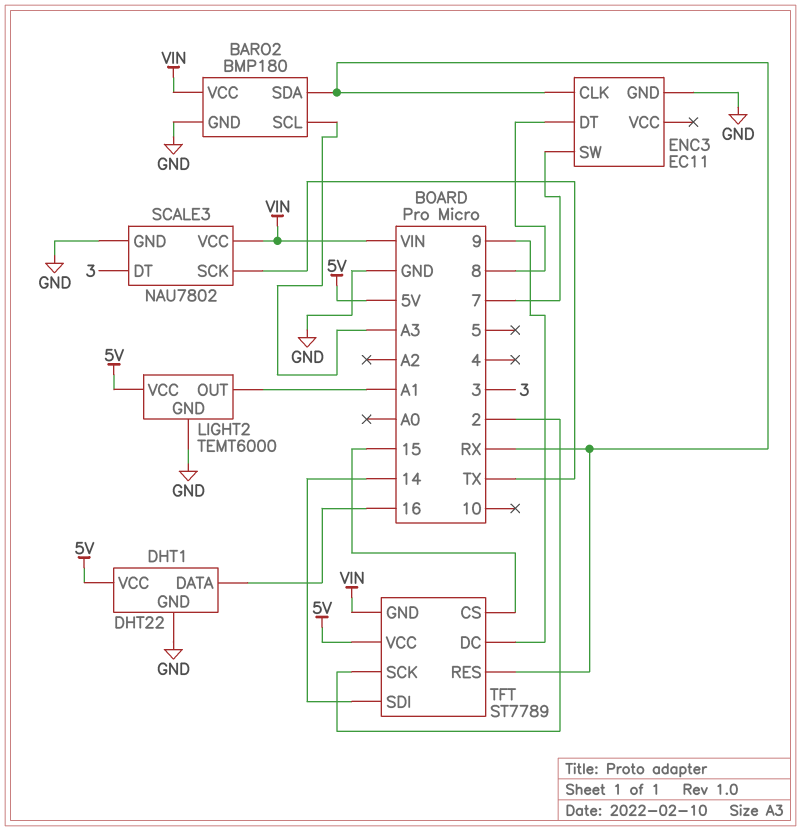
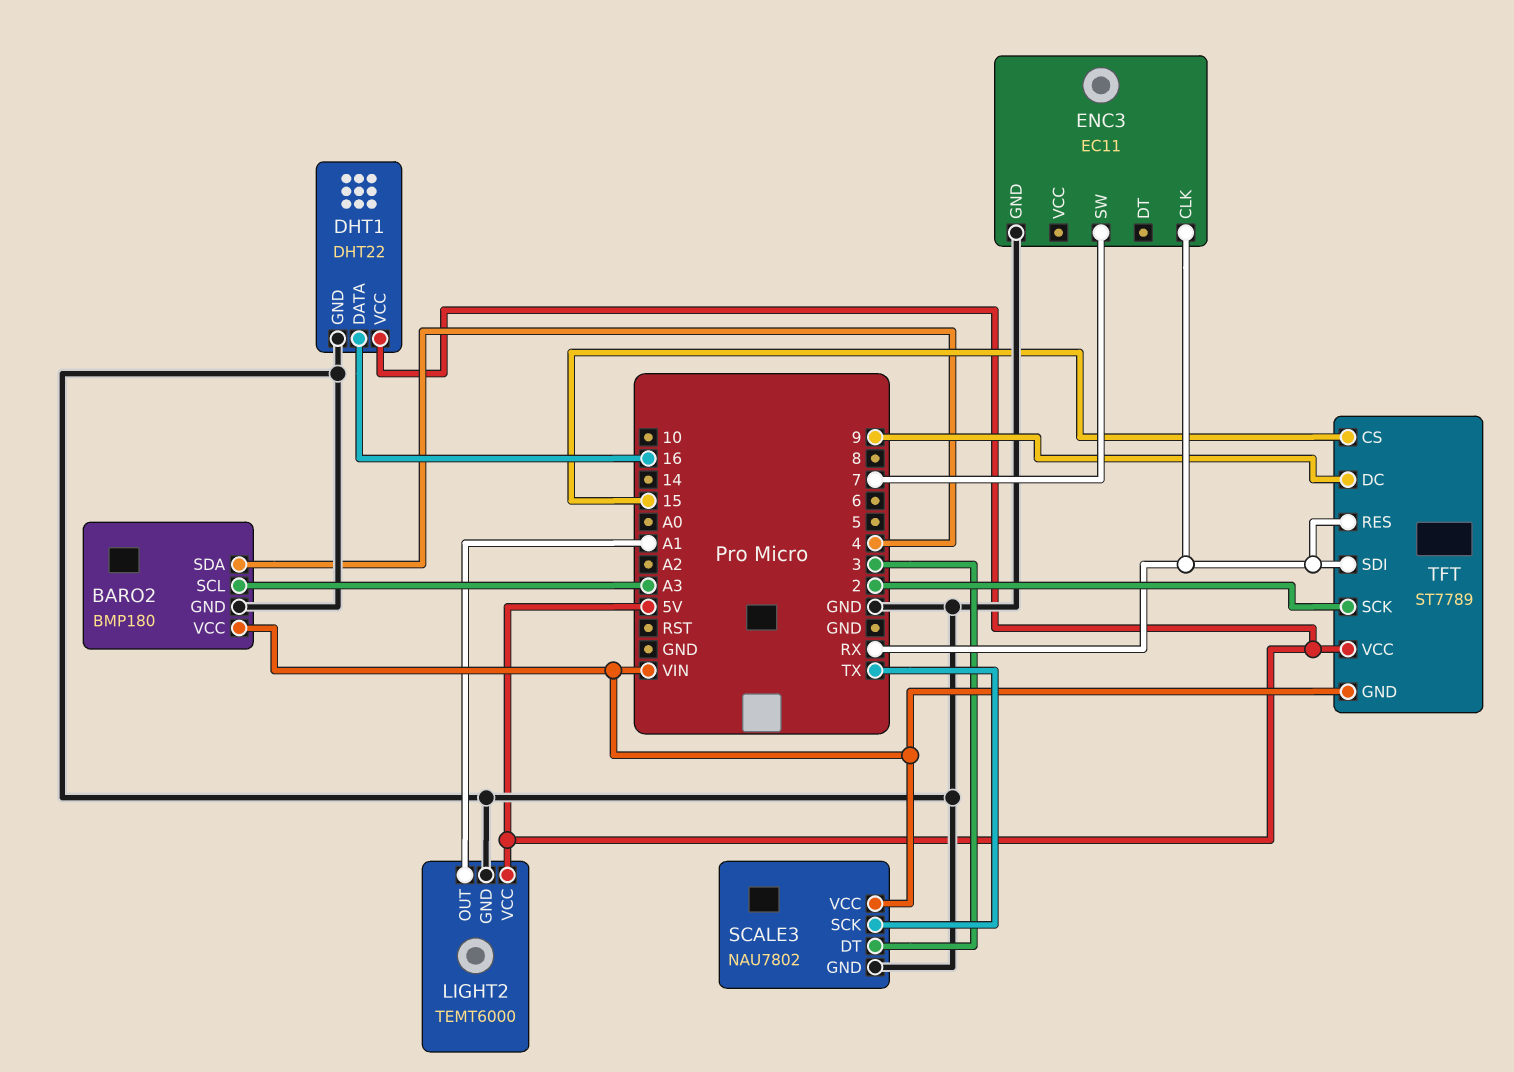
BARO2 pin SDA: RX -> 4
ENC3 pin DT: 8 -> none
TFT pin SDI: 14 -> RX

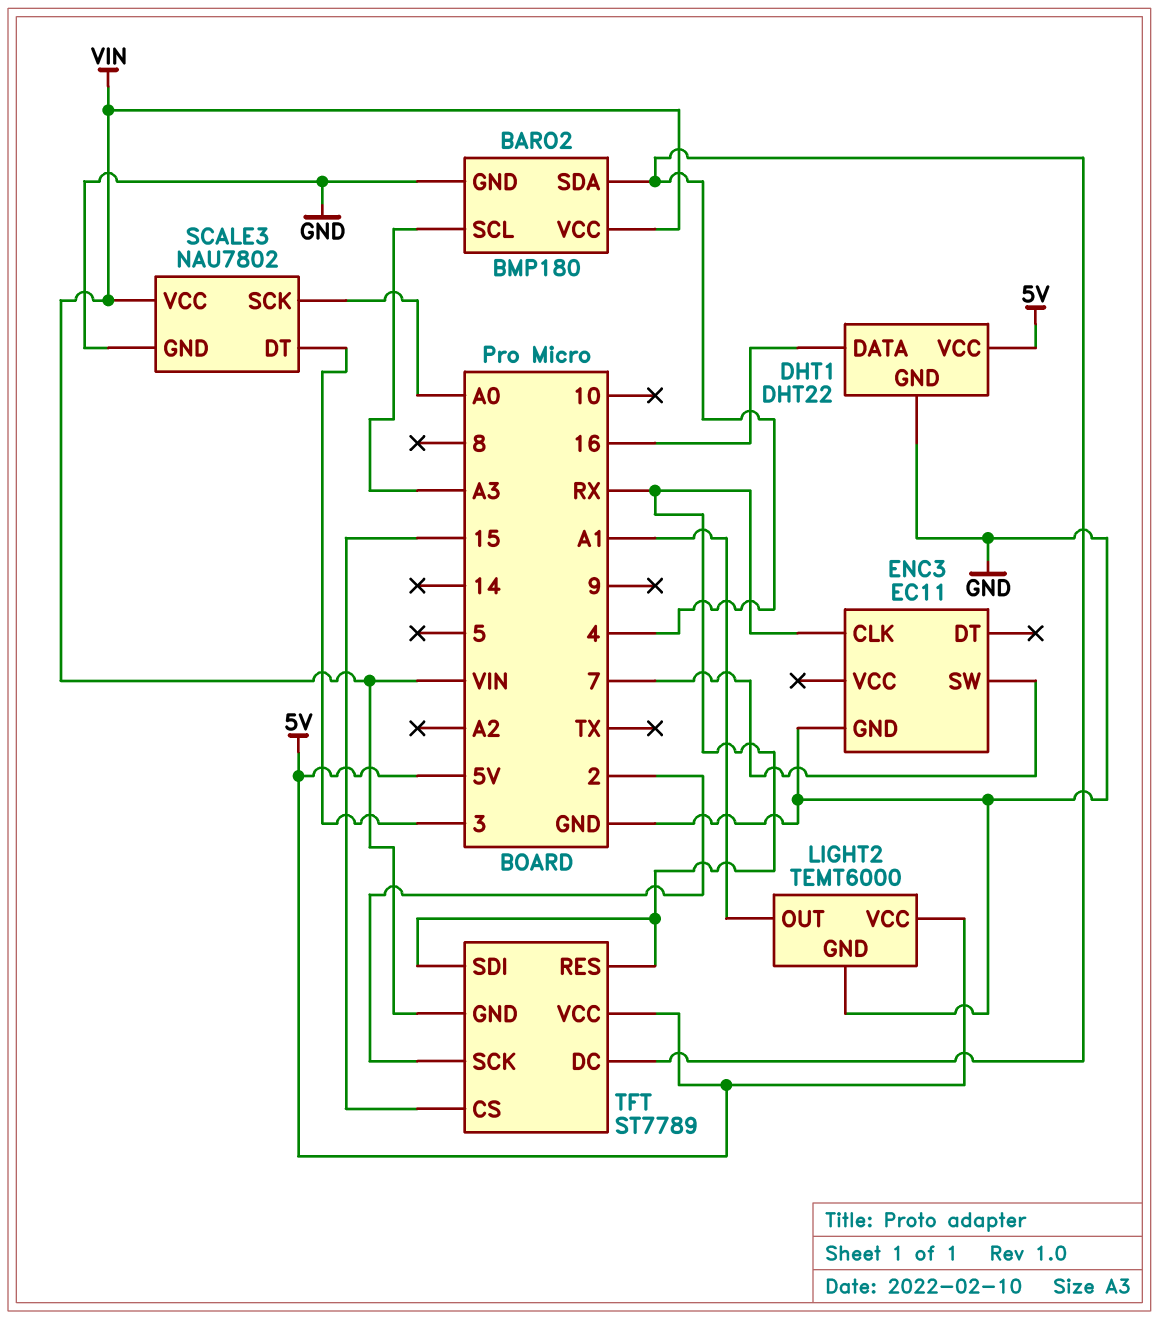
SCALE3 pin SCK: TX -> A0
TFT pin DC: 9 -> 4

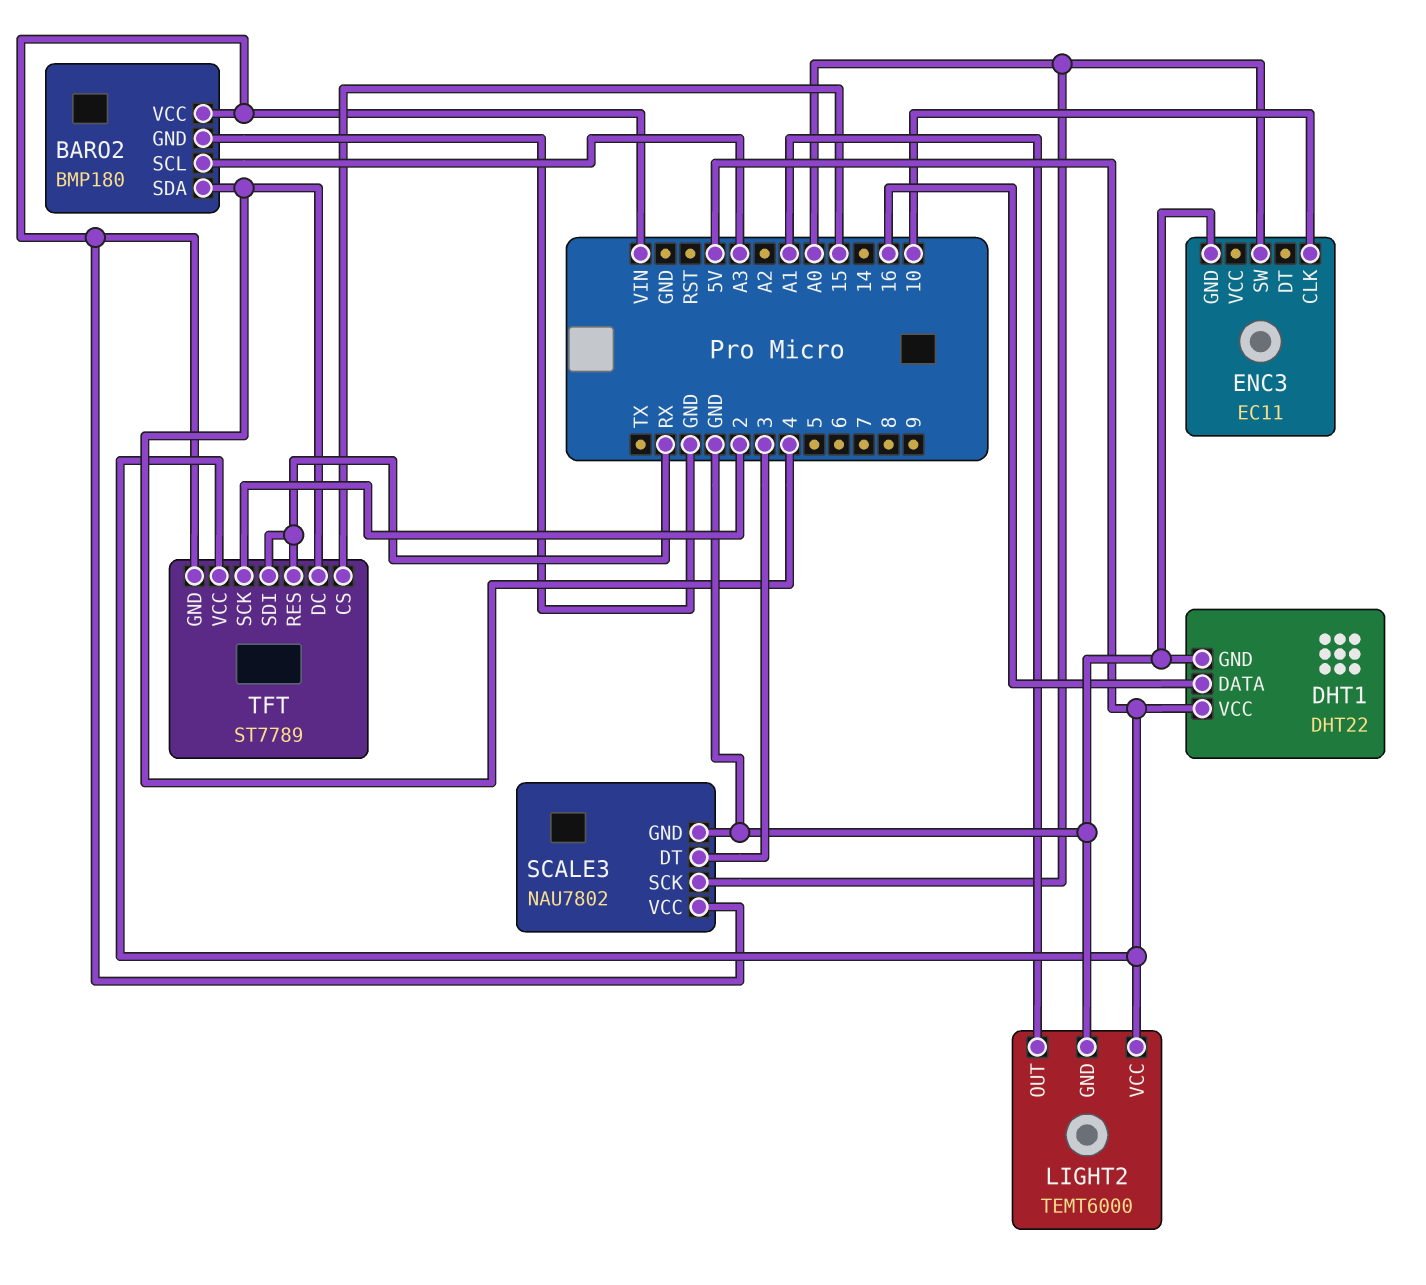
ENC3 pin CLK: RX -> 10
ENC3 pin SW: 7 -> A0

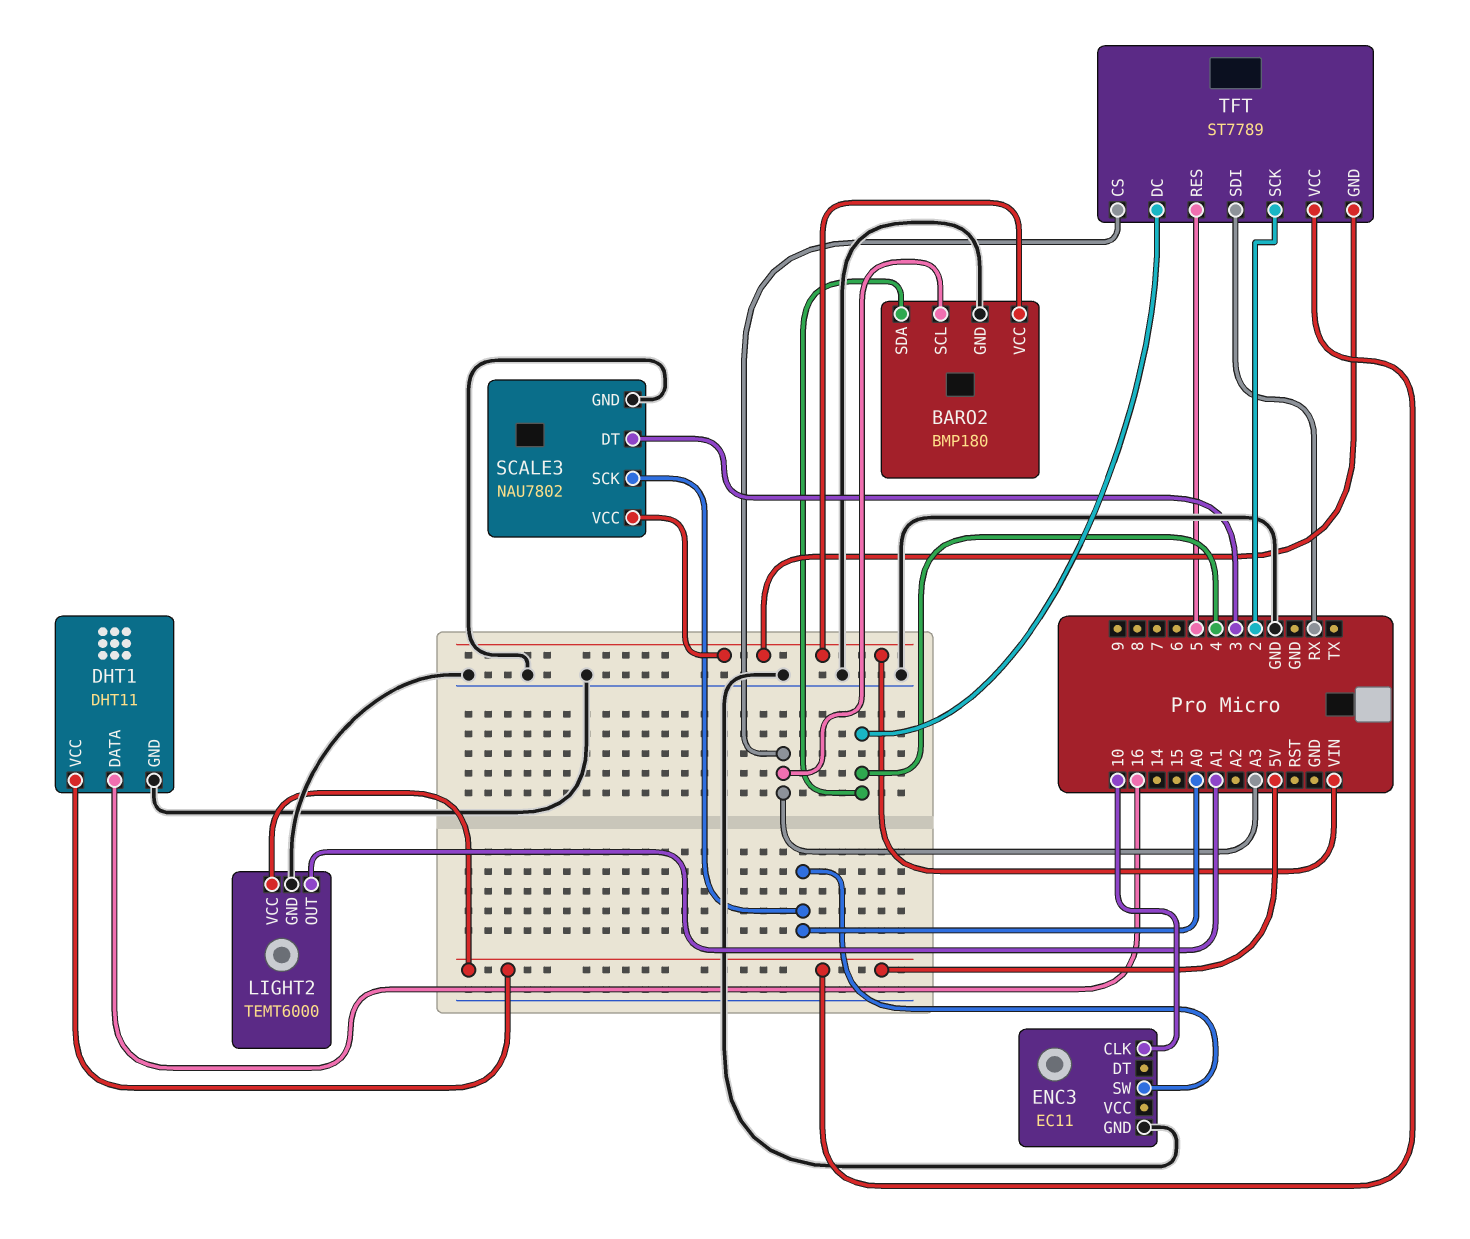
DHT1: DHT22 -> DHT11
TFT pin CS: 15 -> A3
TFT pin RES: RX -> 5

